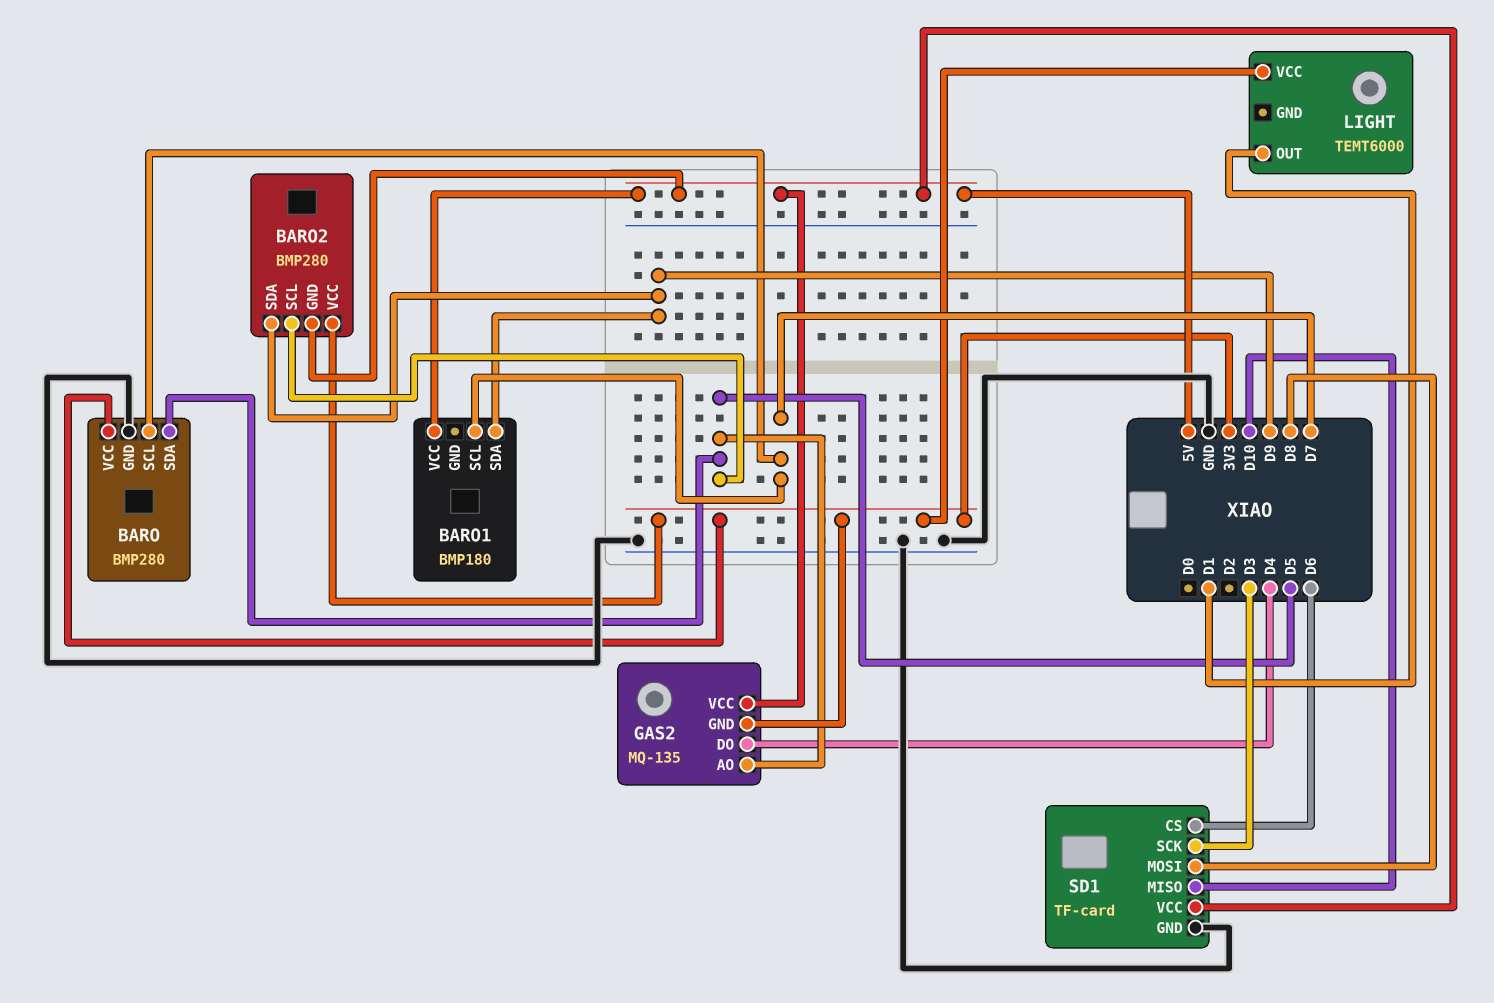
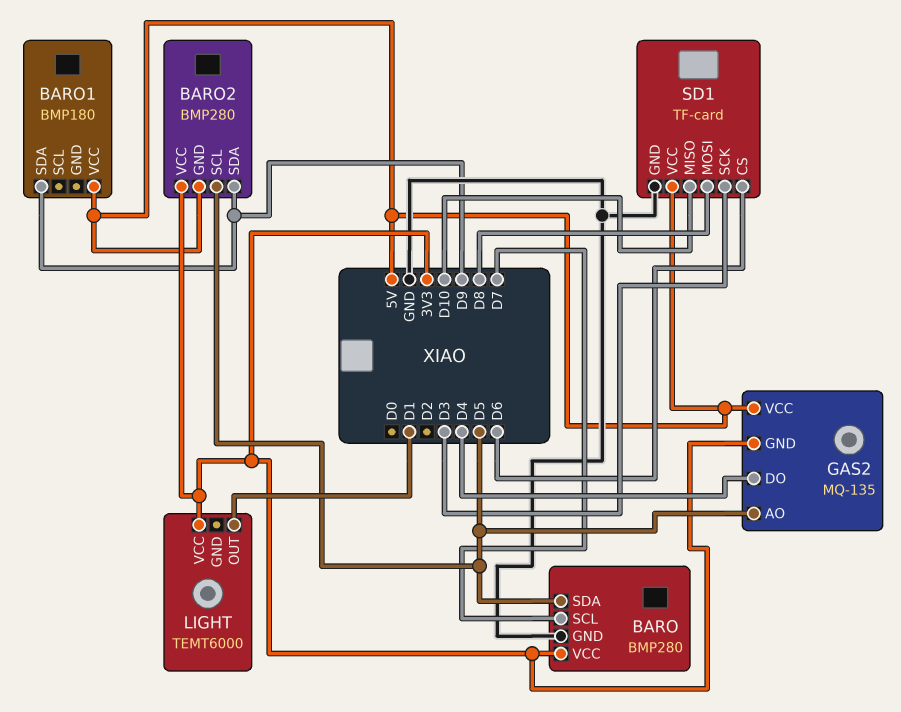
BARO1 pin SCL: D7 -> none

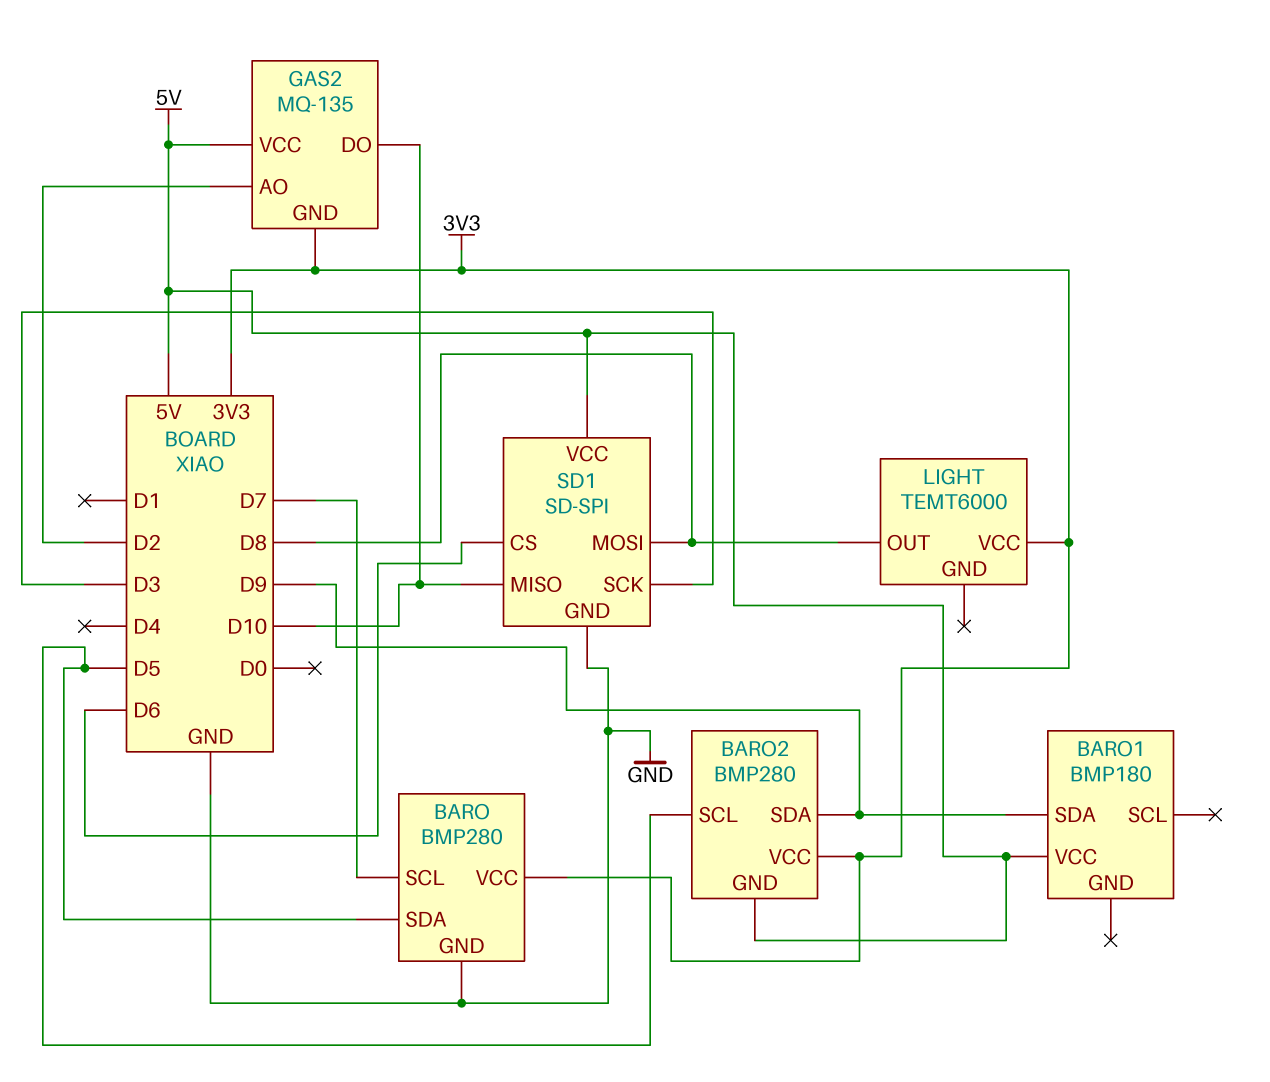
GAS2 pin AO: D5 -> D2
GAS2 pin DO: D4 -> D10
LIGHT pin OUT: D1 -> D8
SD1: TF-card -> SD-SPI

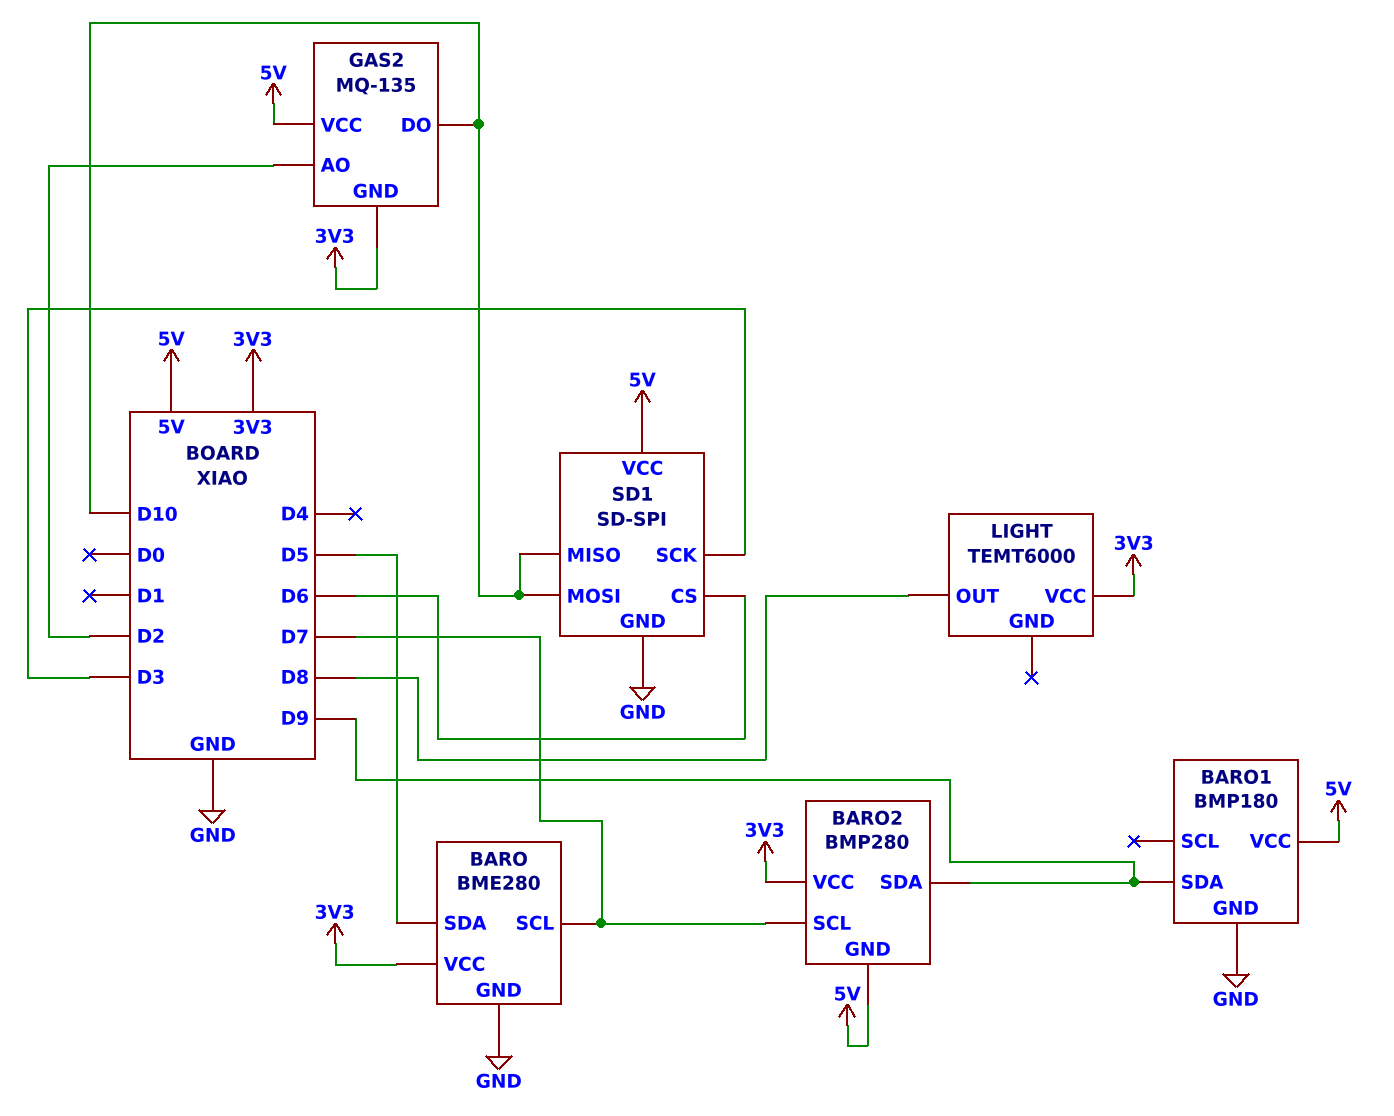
BARO: BMP280 -> BME280
BARO1 pin GND: none -> GND
BARO2 pin SCL: D5 -> D7
SD1 pin MOSI: D8 -> D10

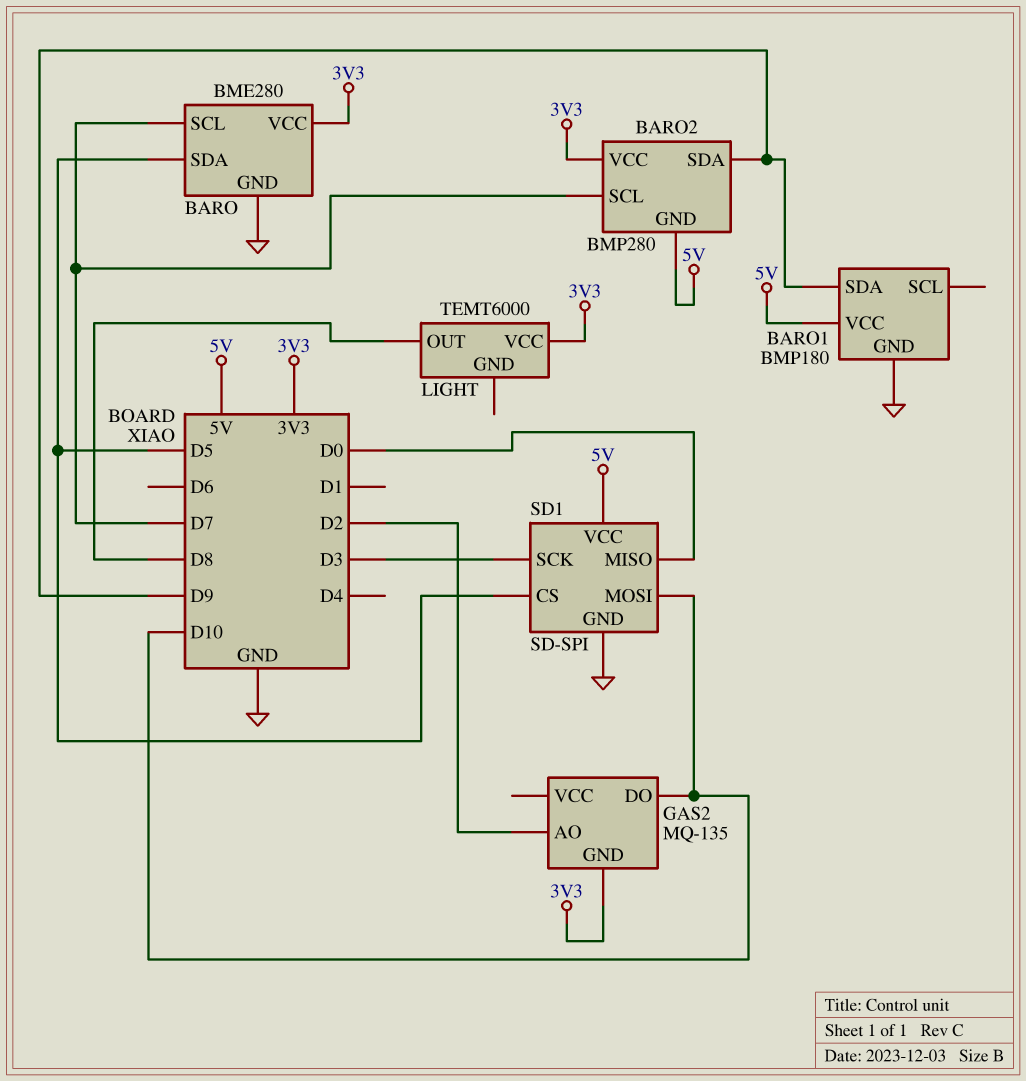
GAS2 pin VCC: 5V -> none
SD1 pin CS: D6 -> D5
SD1 pin MISO: D10 -> D0

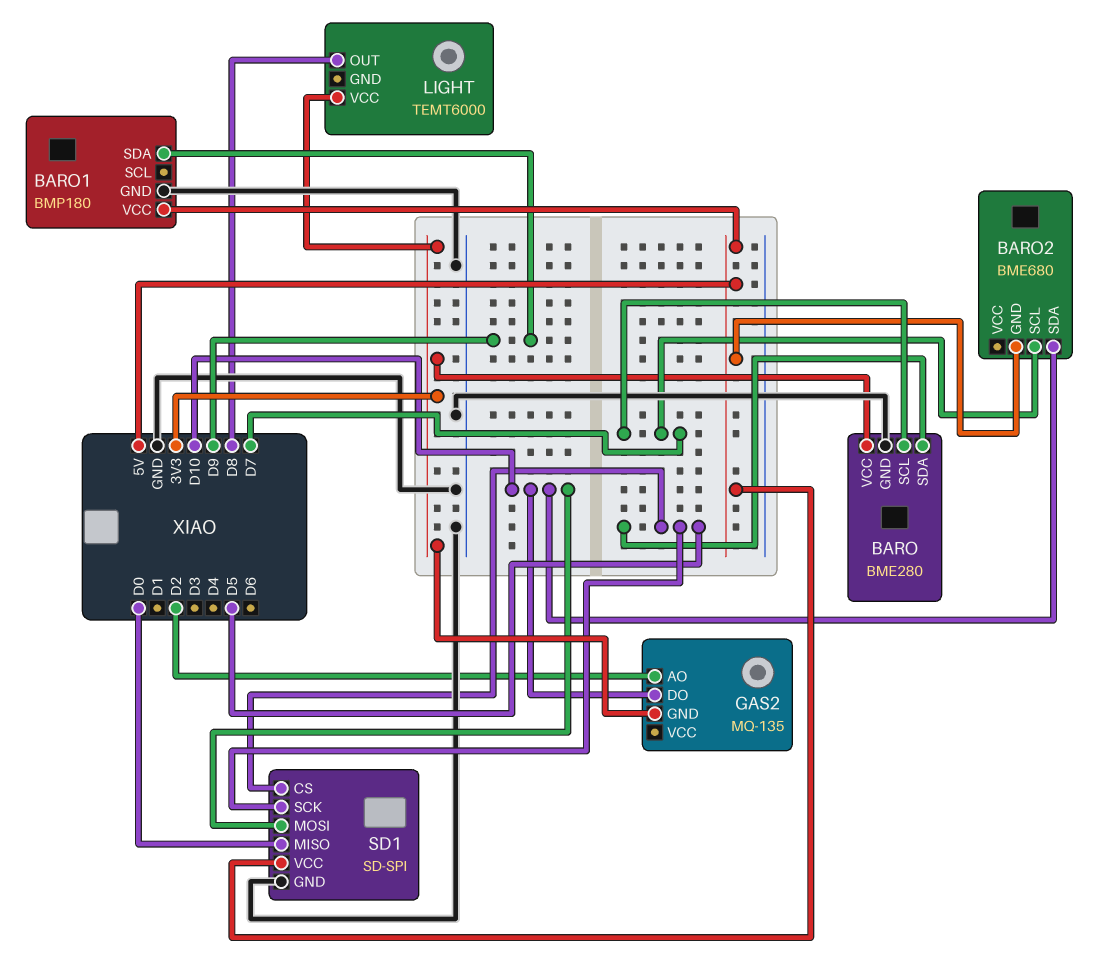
BARO2: BMP280 -> BME680
BARO2 pin SDA: D9 -> D10
BARO2 pin VCC: 3V3 -> none
SD1 pin SCK: D3 -> D5

